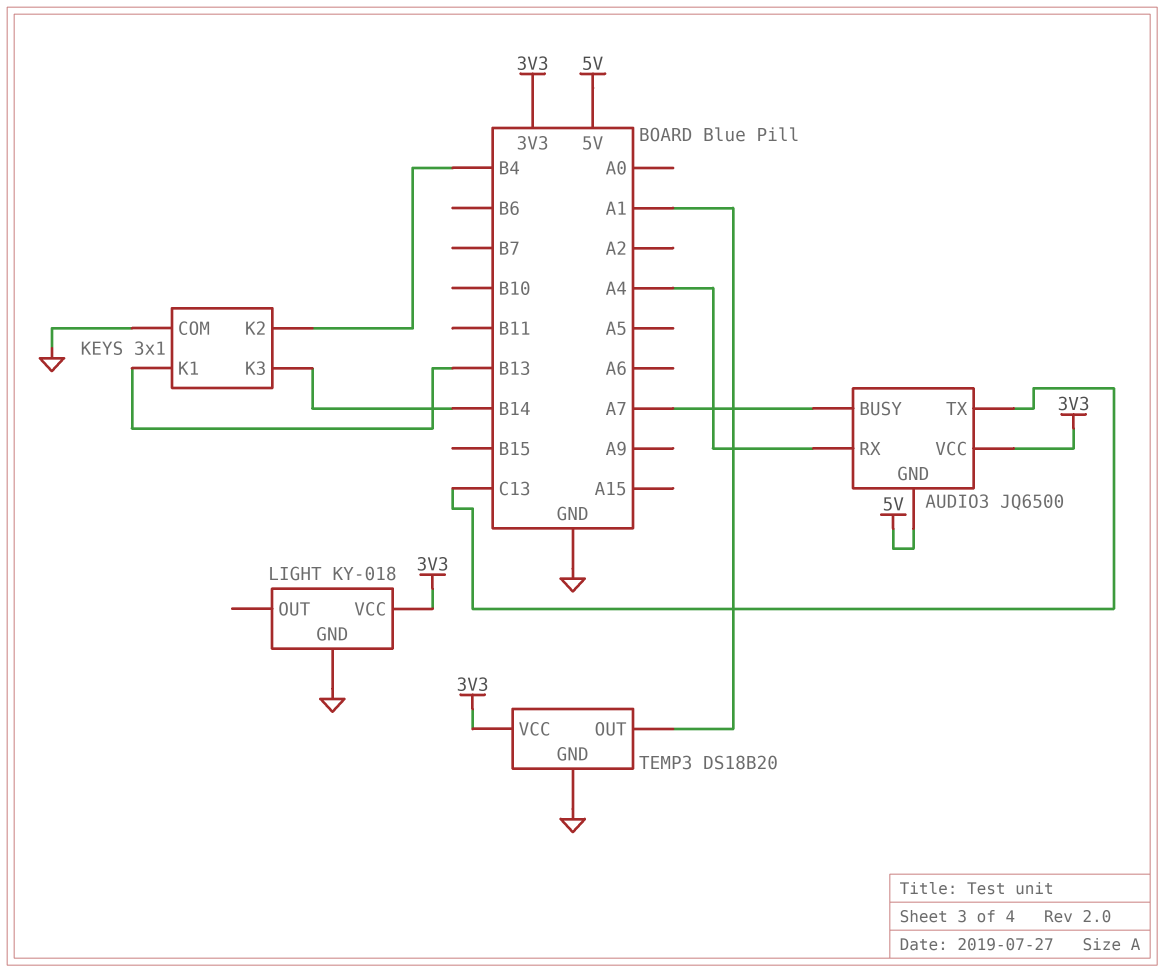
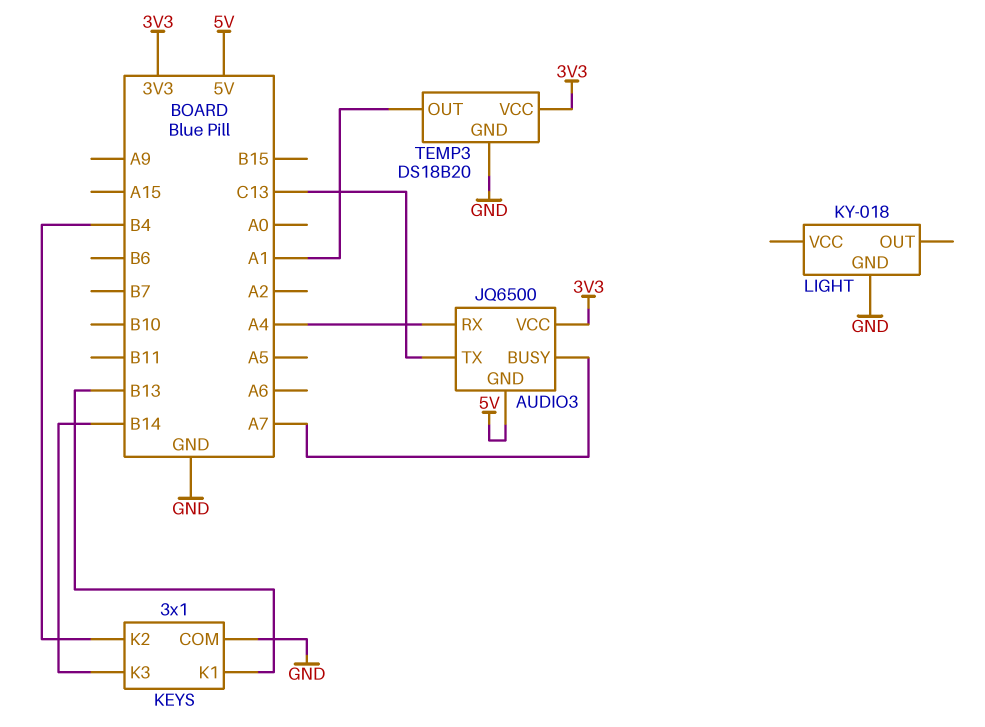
LIGHT pin VCC: 3V3 -> none

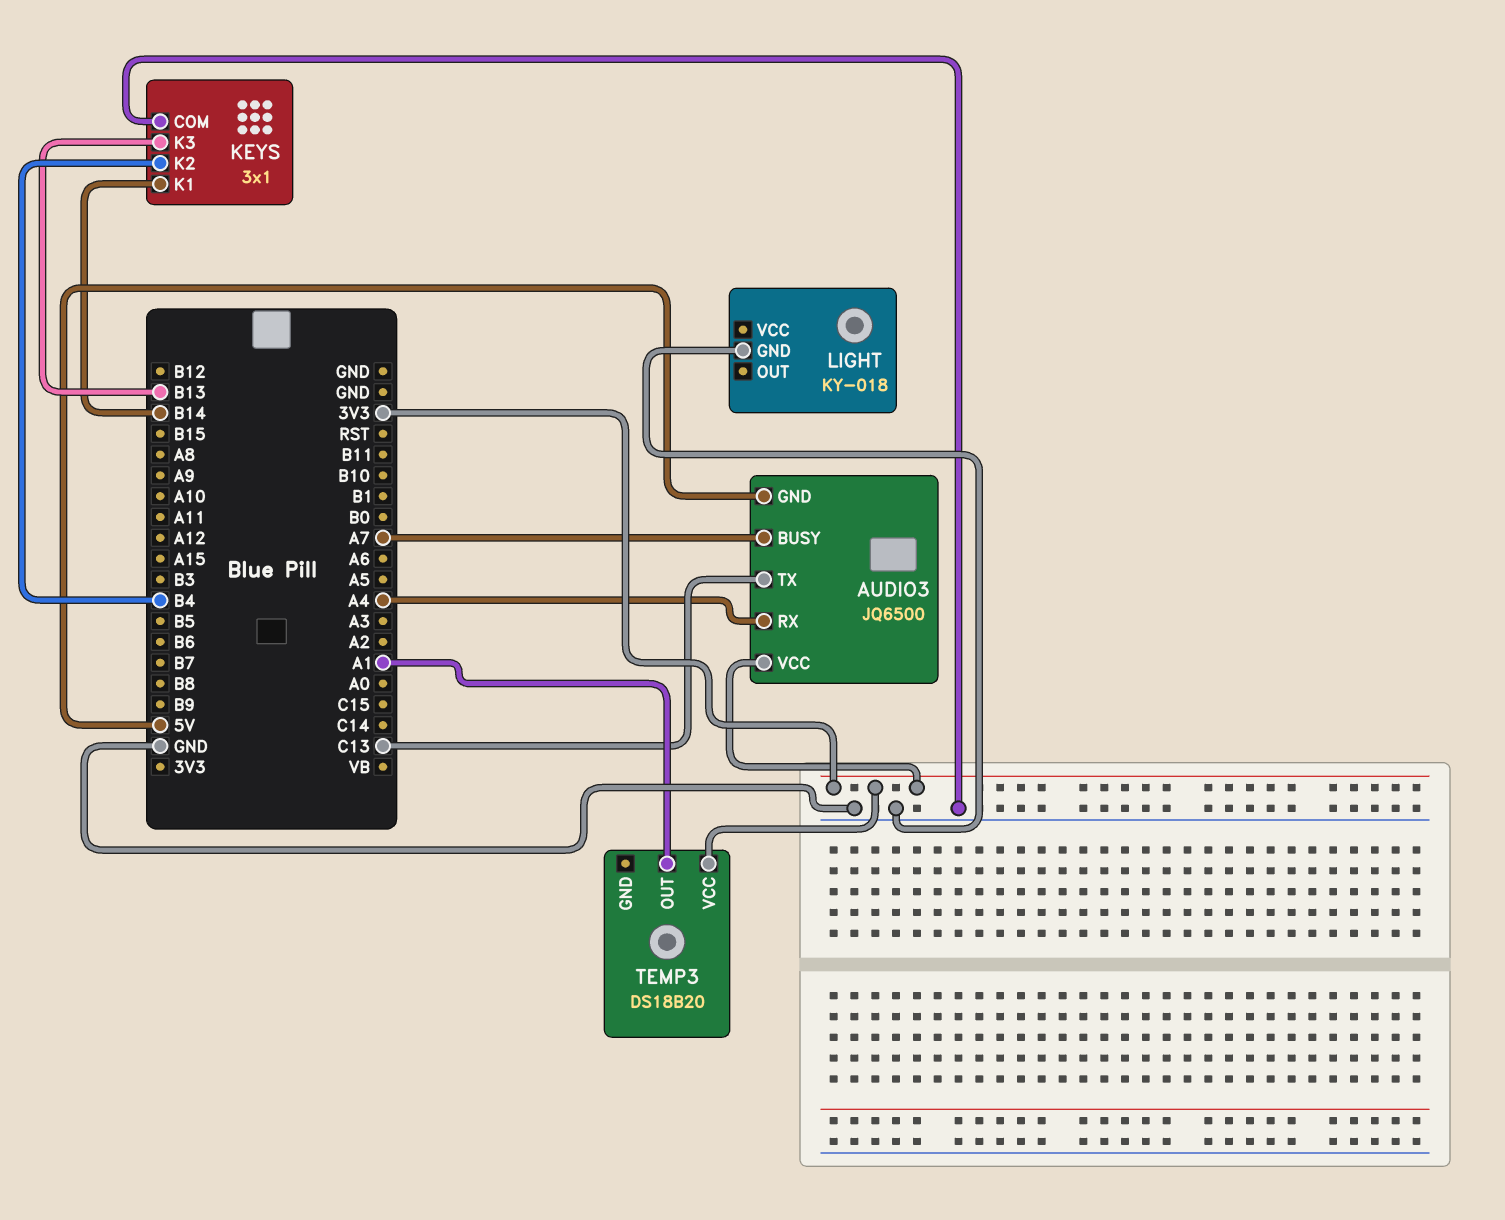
KEYS pin K1: B13 -> B14
KEYS pin K3: B14 -> B13
TEMP3 pin GND: GND -> none

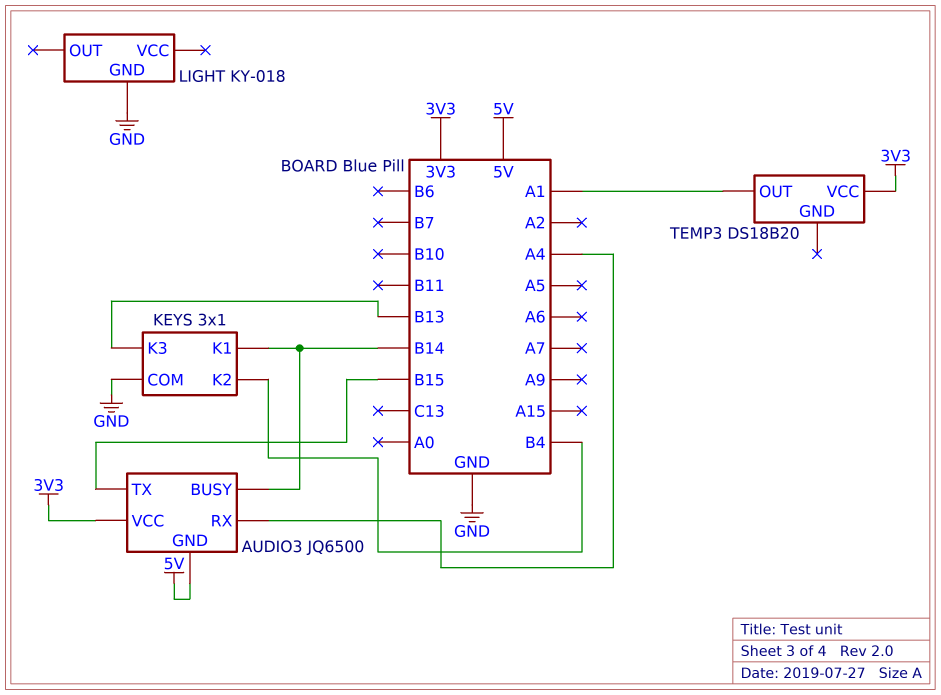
AUDIO3 pin BUSY: A7 -> B14
AUDIO3 pin TX: C13 -> B15

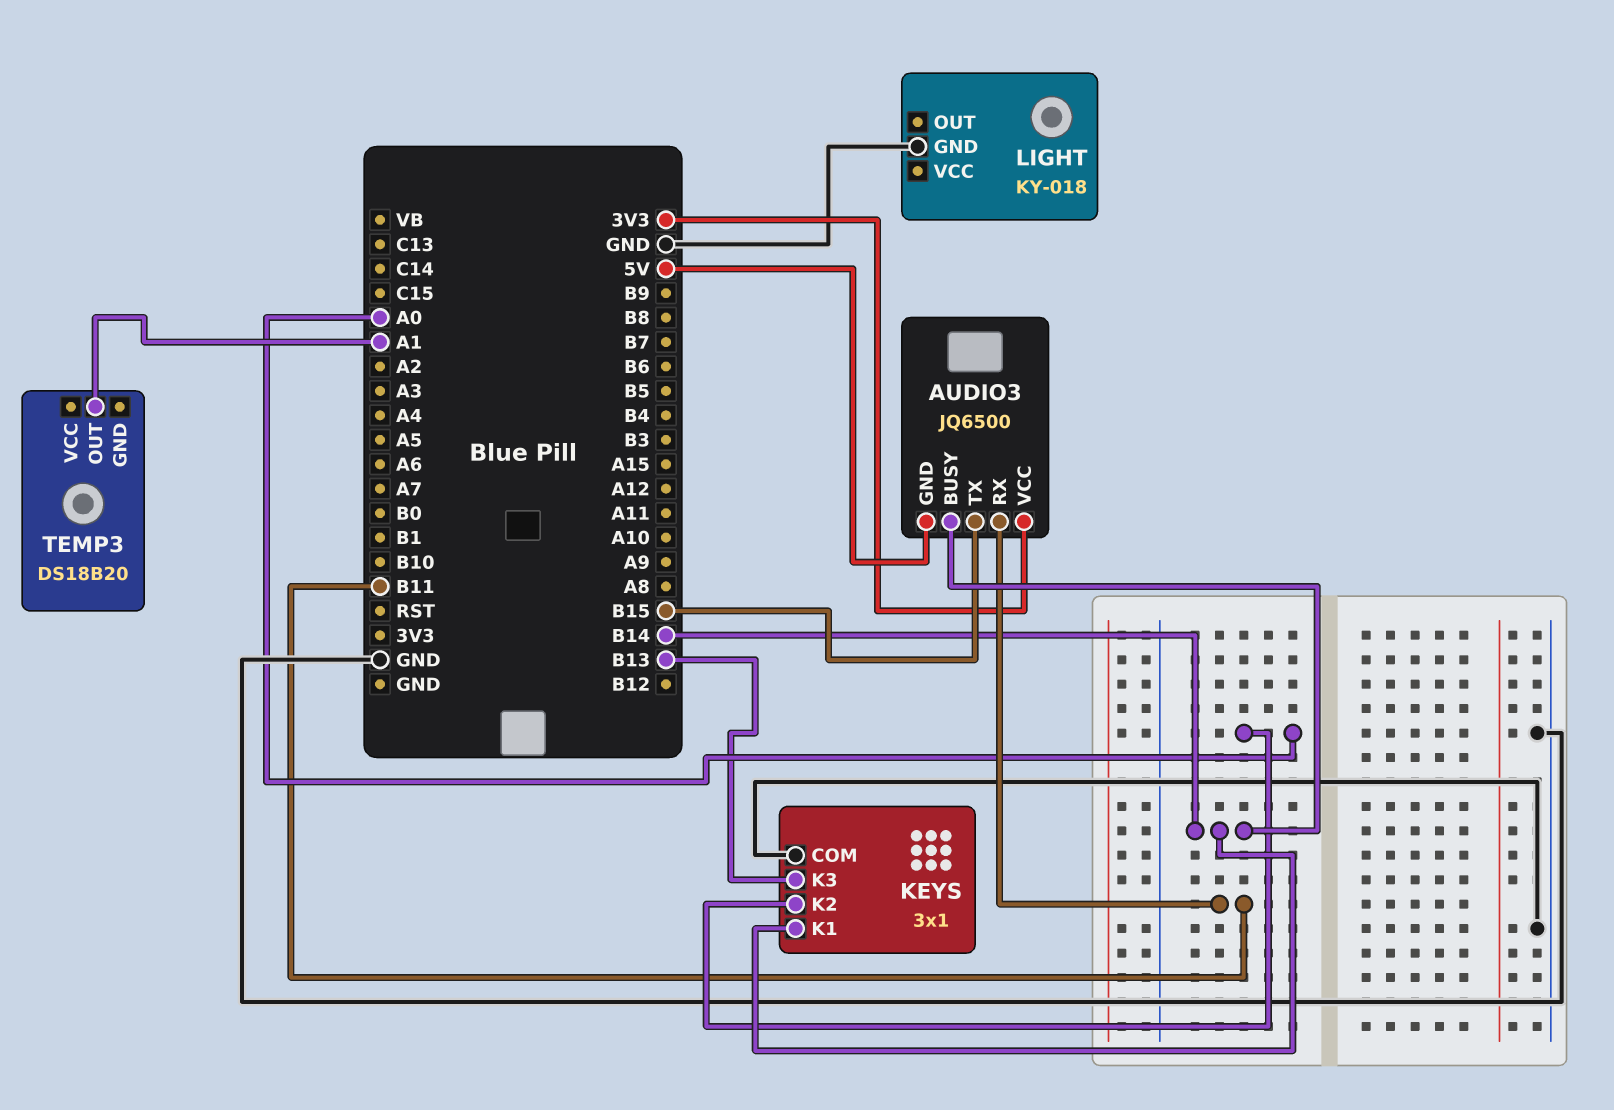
AUDIO3 pin RX: A4 -> B11
KEYS pin K2: B4 -> A0
TEMP3 pin VCC: 3V3 -> none

